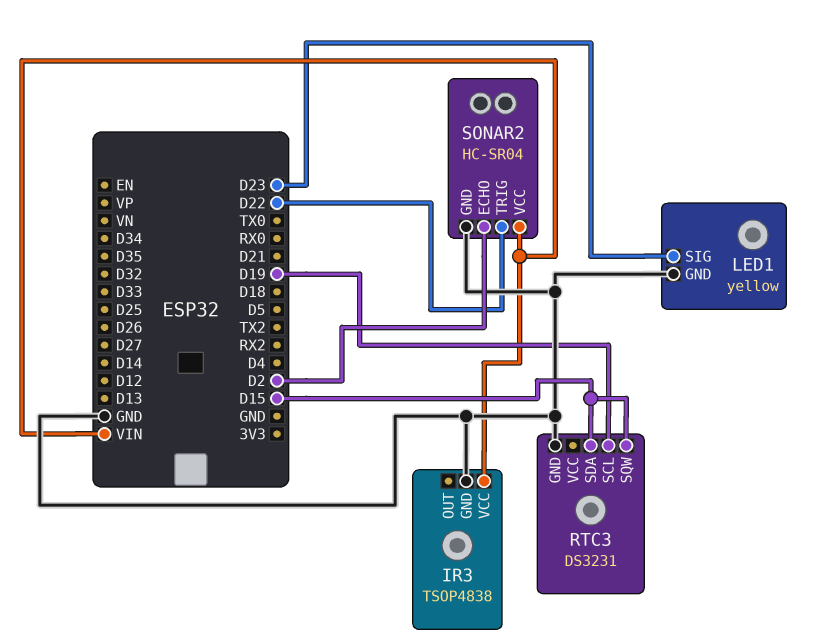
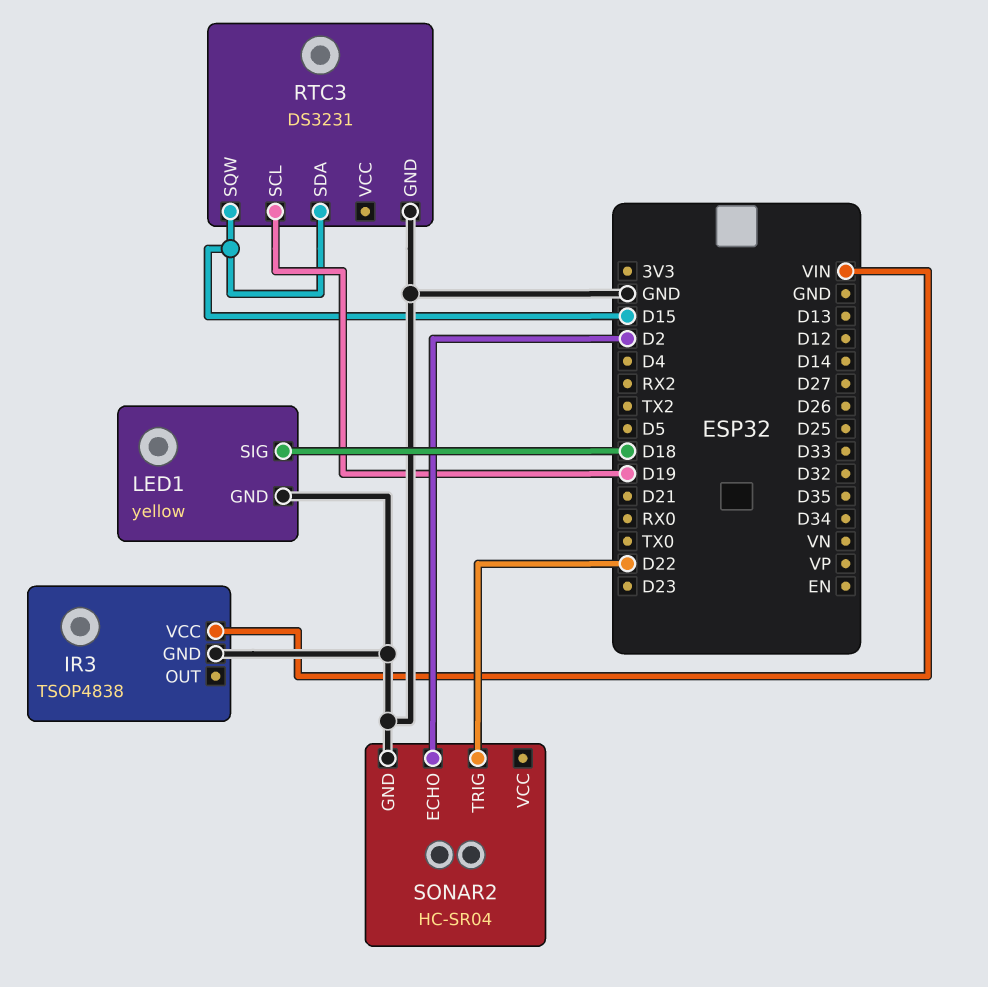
LED1 pin SIG: D23 -> D18
SONAR2 pin VCC: VIN -> none

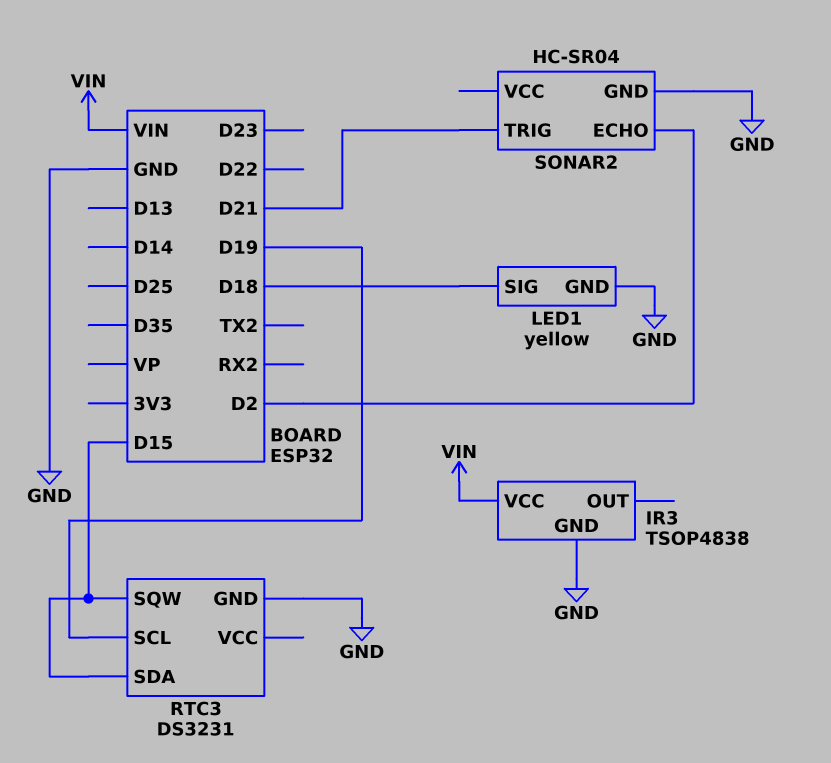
SONAR2 pin TRIG: D22 -> D21

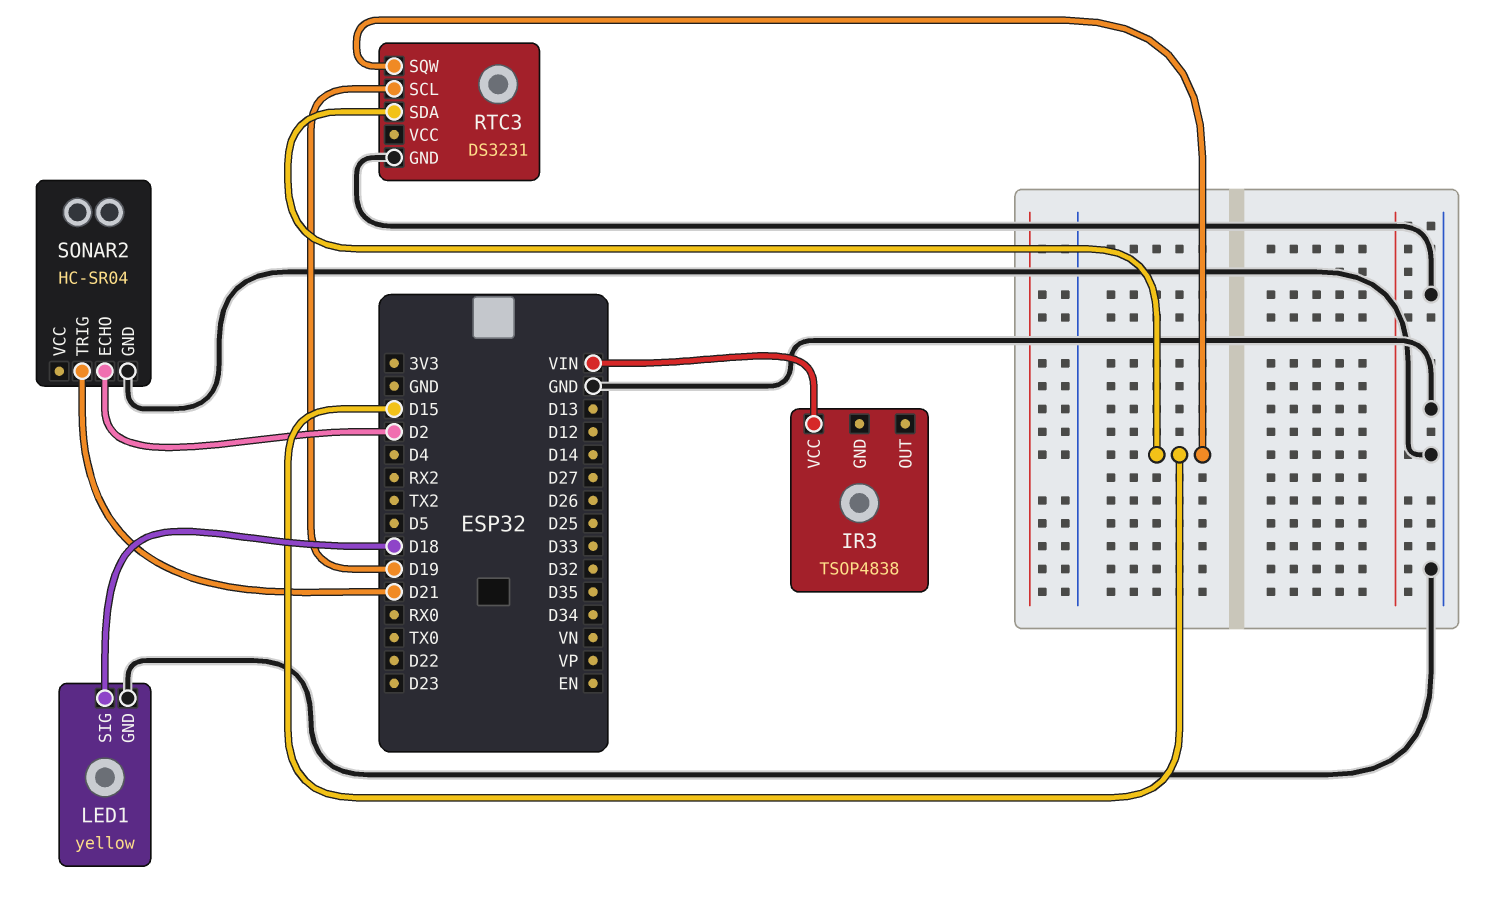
IR3 pin GND: GND -> none

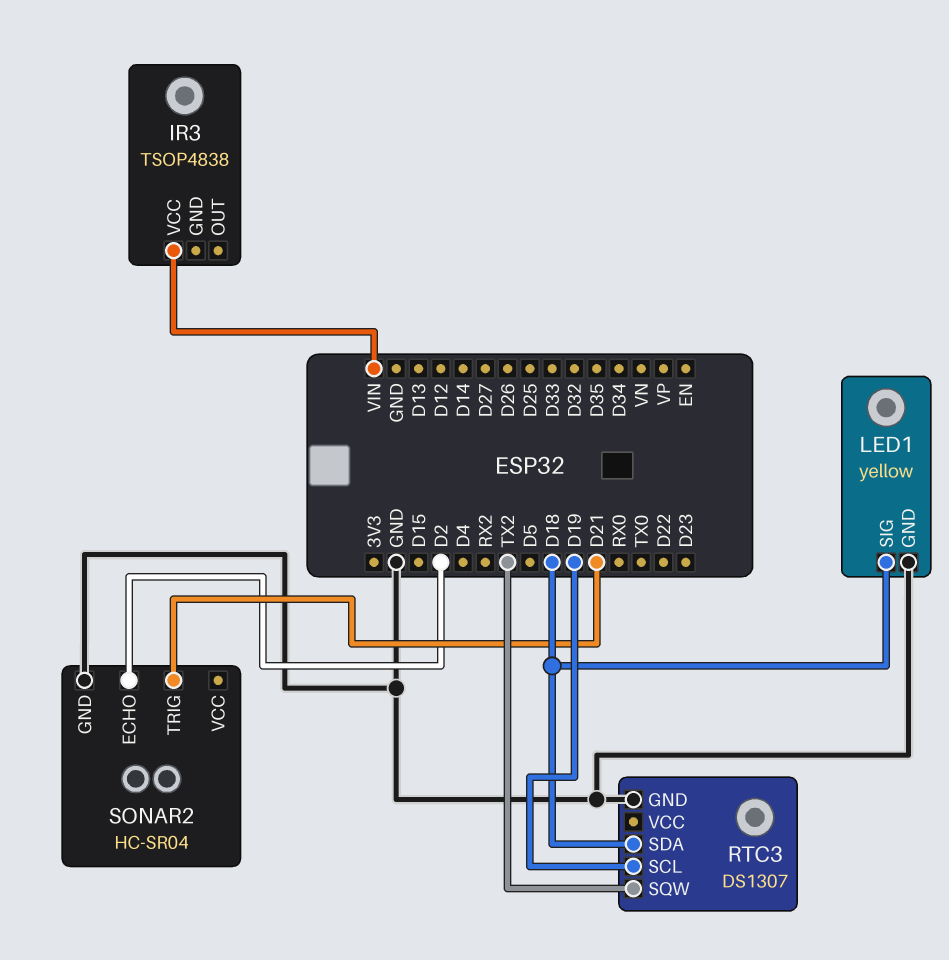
RTC3: DS3231 -> DS1307
RTC3 pin SDA: D15 -> D18
RTC3 pin SQW: D15 -> TX2

